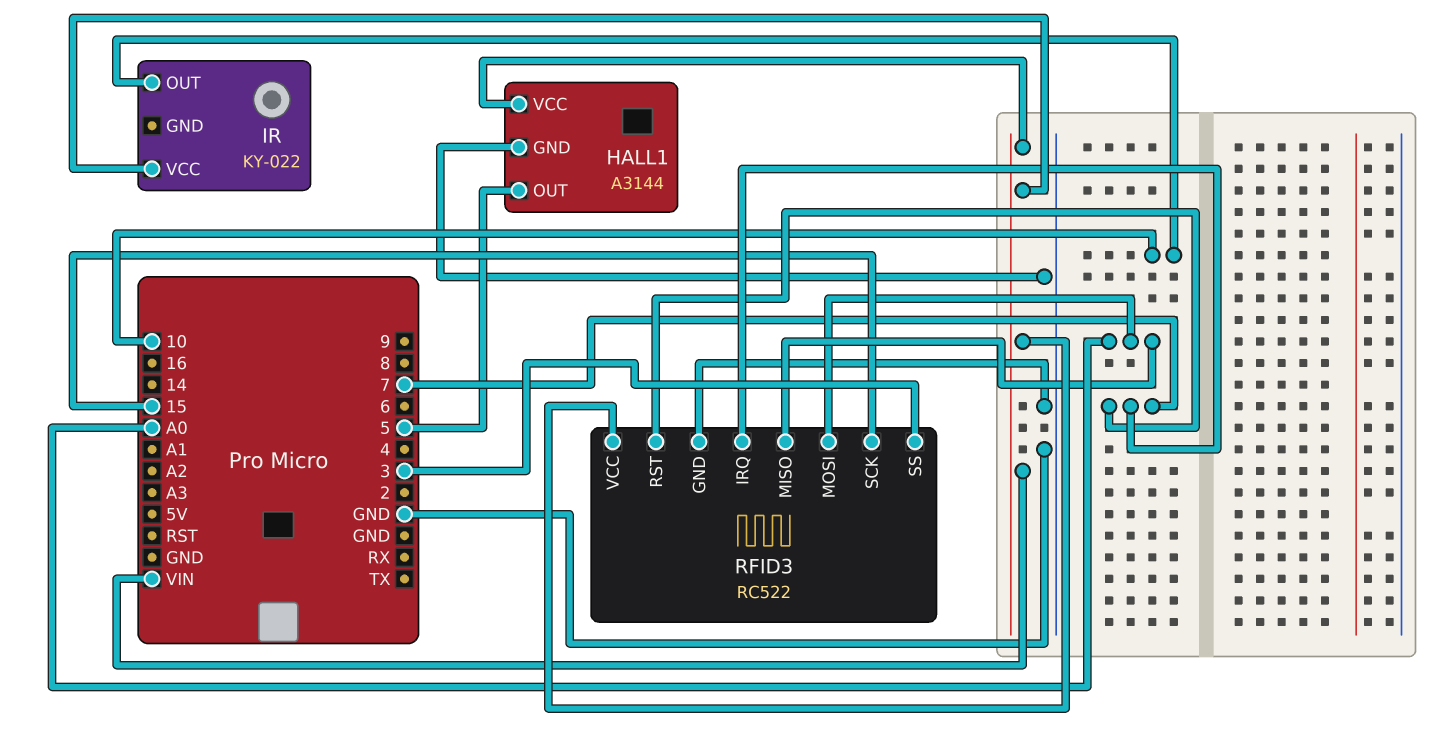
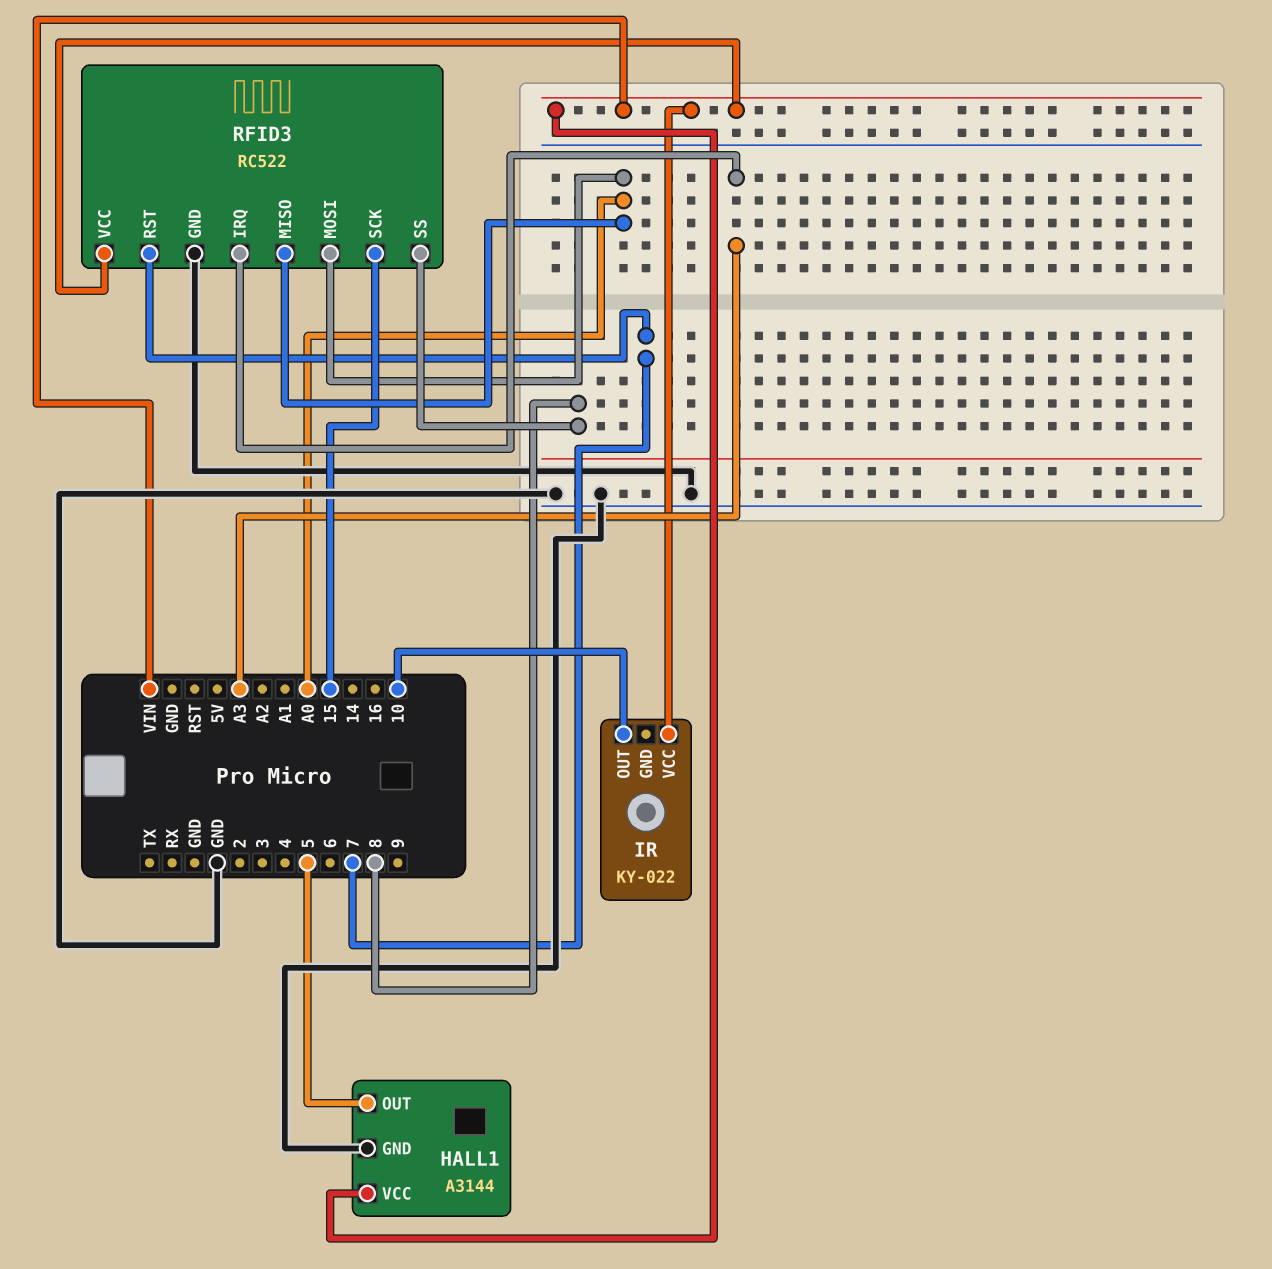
RFID3 pin IRQ: 7 -> A3
RFID3 pin SS: 3 -> 8

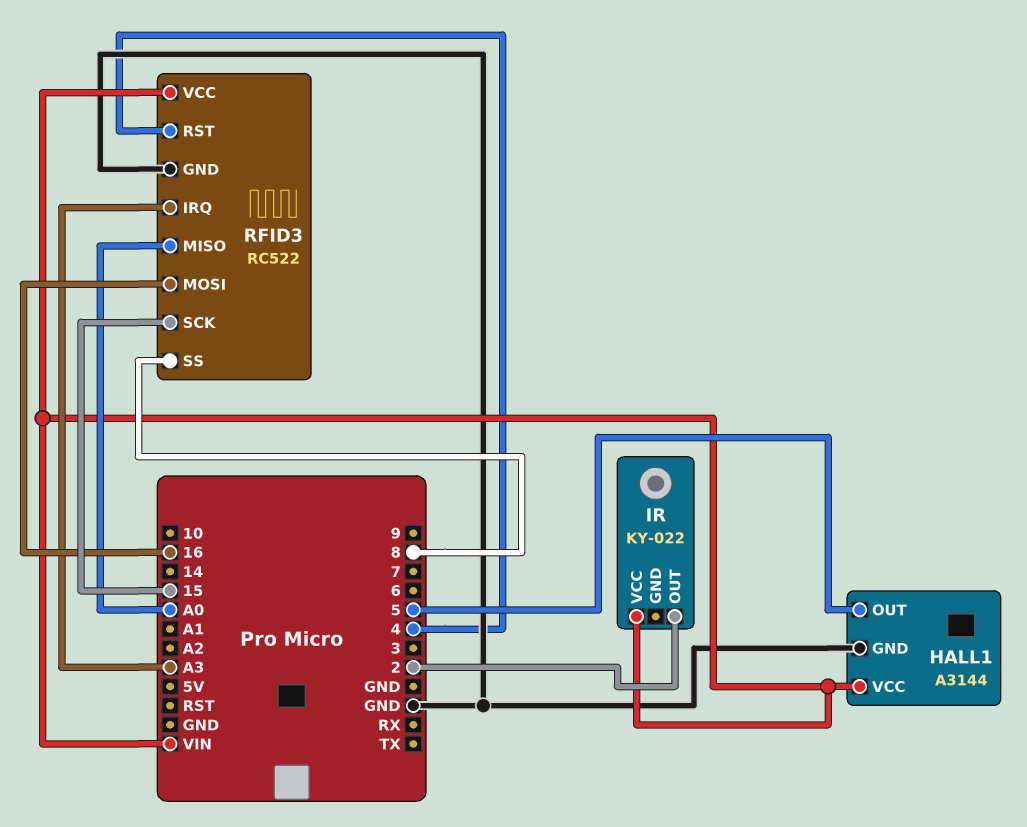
IR pin OUT: 10 -> 2
RFID3 pin MOSI: A0 -> 16
RFID3 pin RST: 7 -> 4

